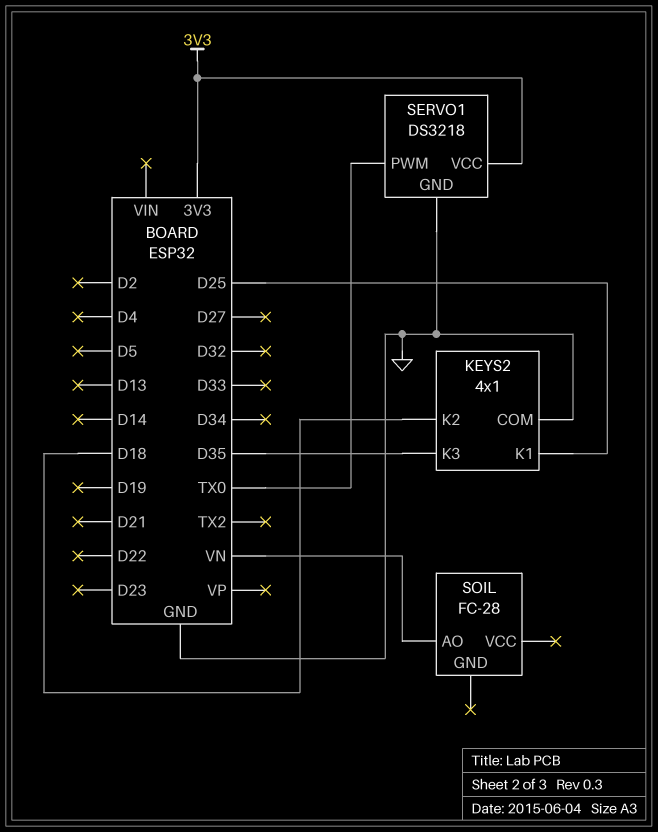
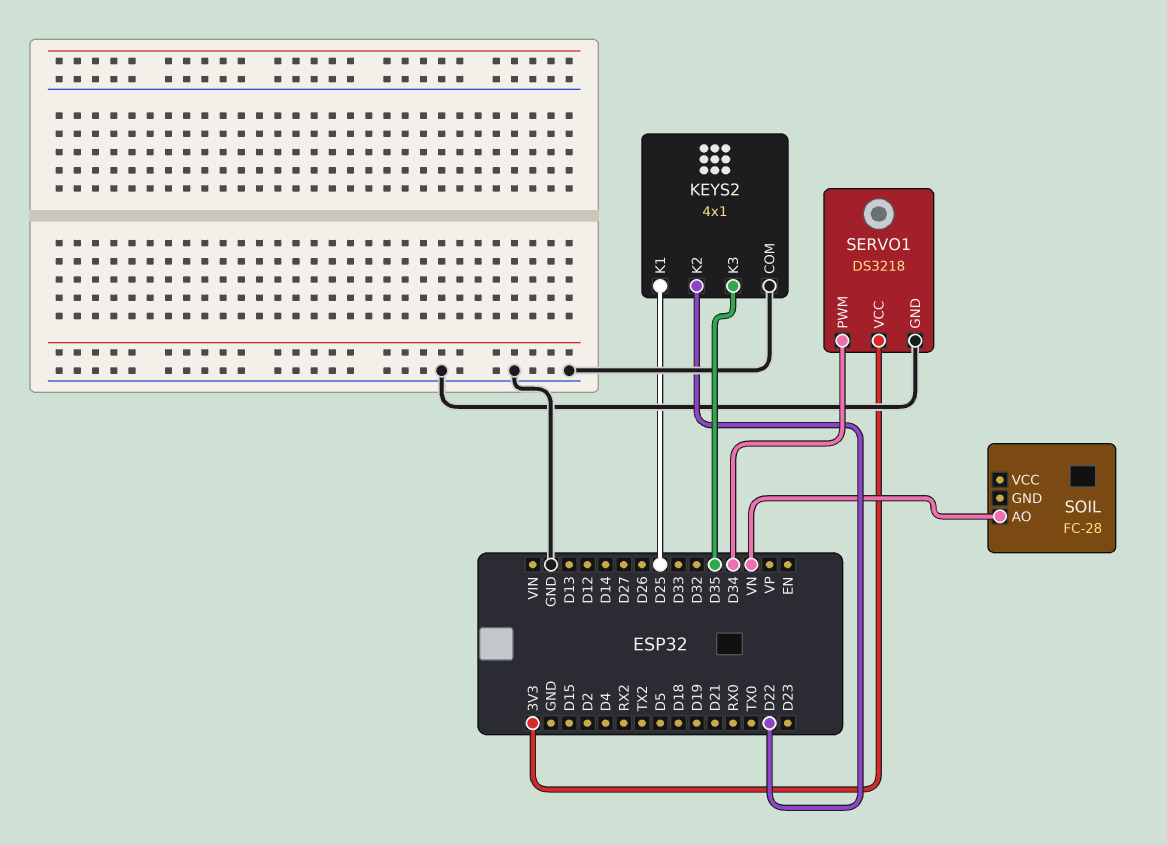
KEYS2 pin K2: D18 -> D22
SERVO1 pin PWM: TX0 -> D34

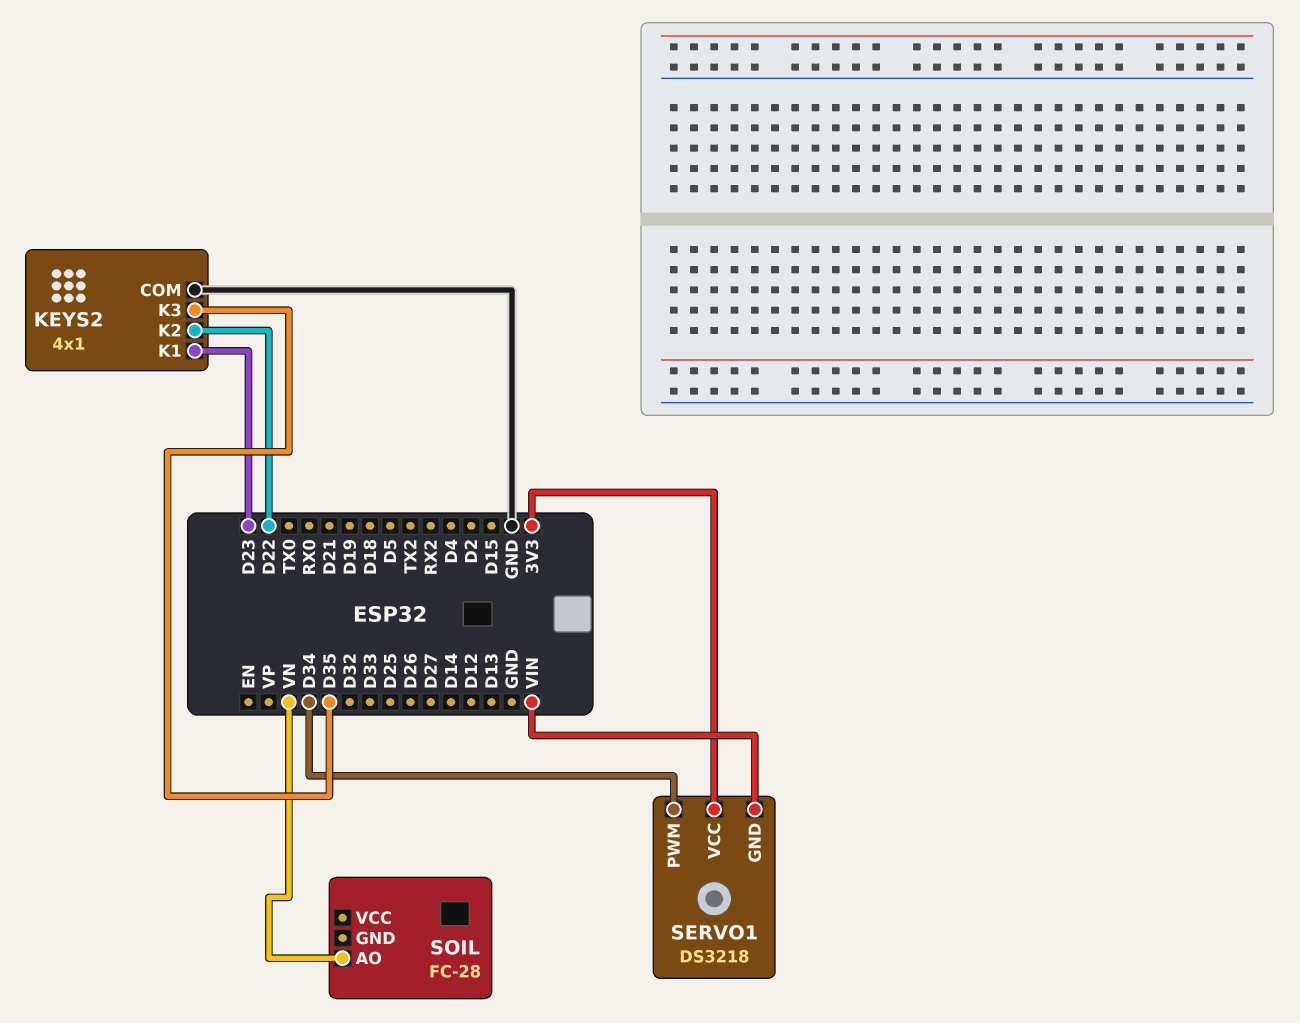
KEYS2 pin K1: D25 -> D23
SERVO1 pin GND: GND -> VIN

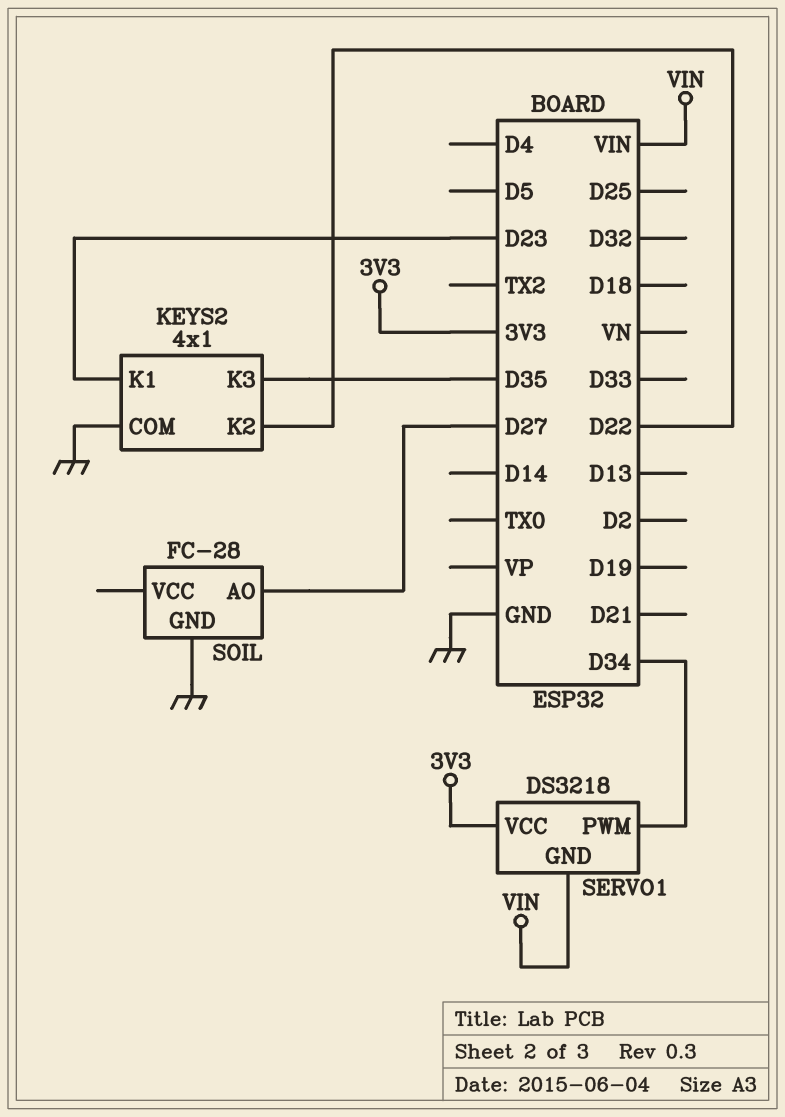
SOIL pin AO: VN -> D27
SOIL pin GND: none -> GND

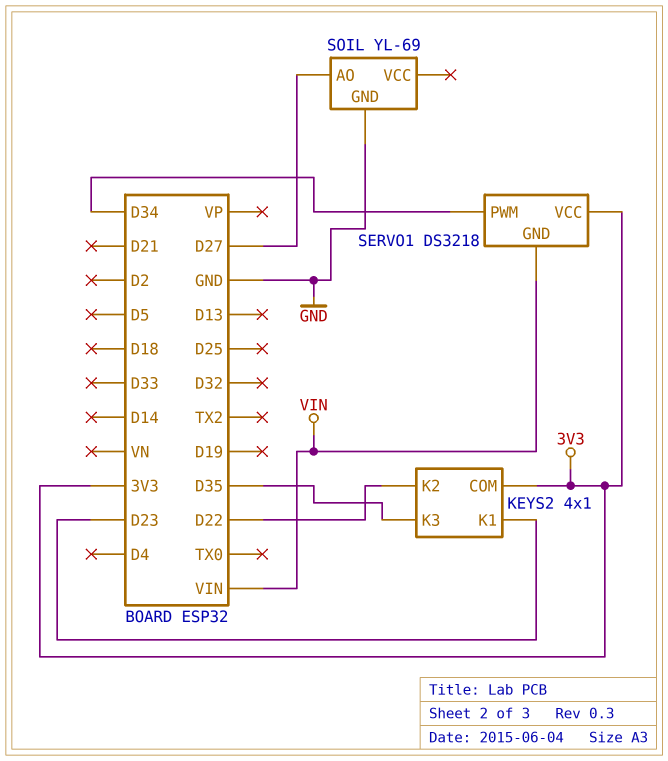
KEYS2 pin COM: GND -> 3V3
SOIL: FC-28 -> YL-69

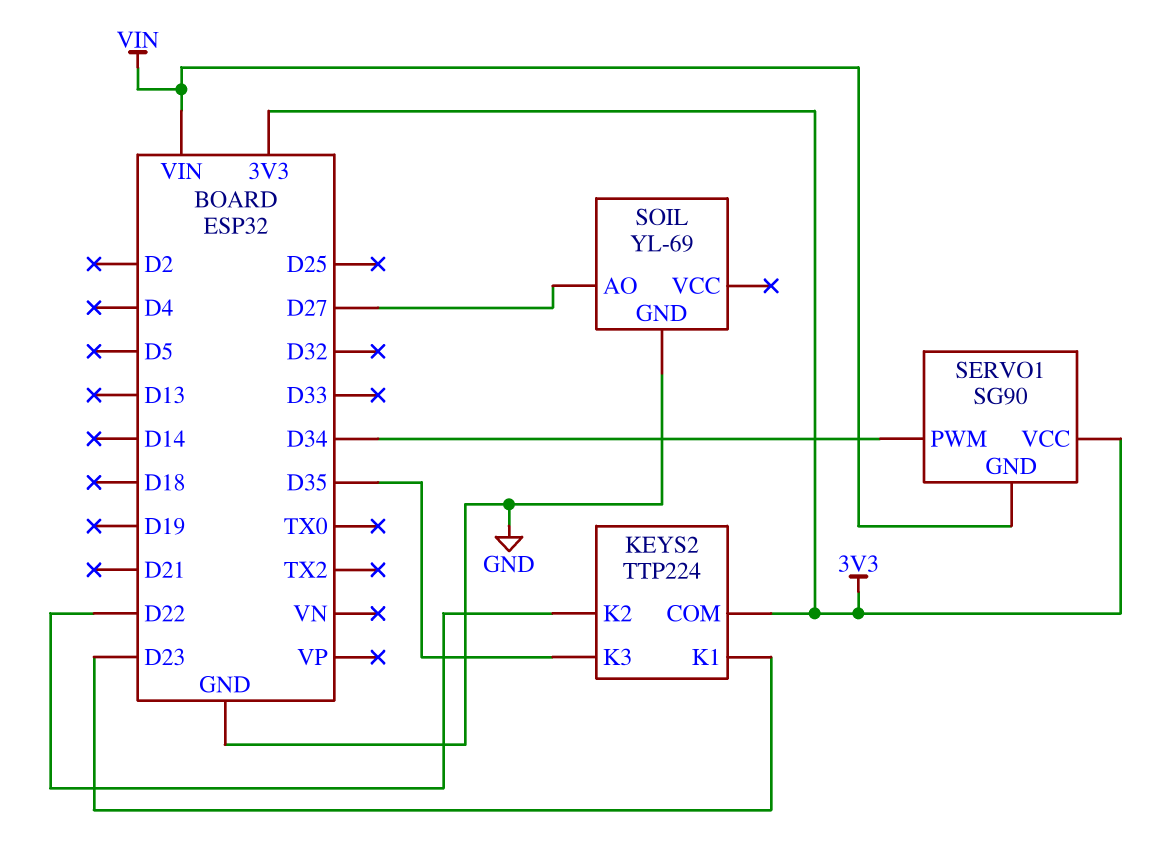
KEYS2: 4x1 -> TTP224
SERVO1: DS3218 -> SG90

